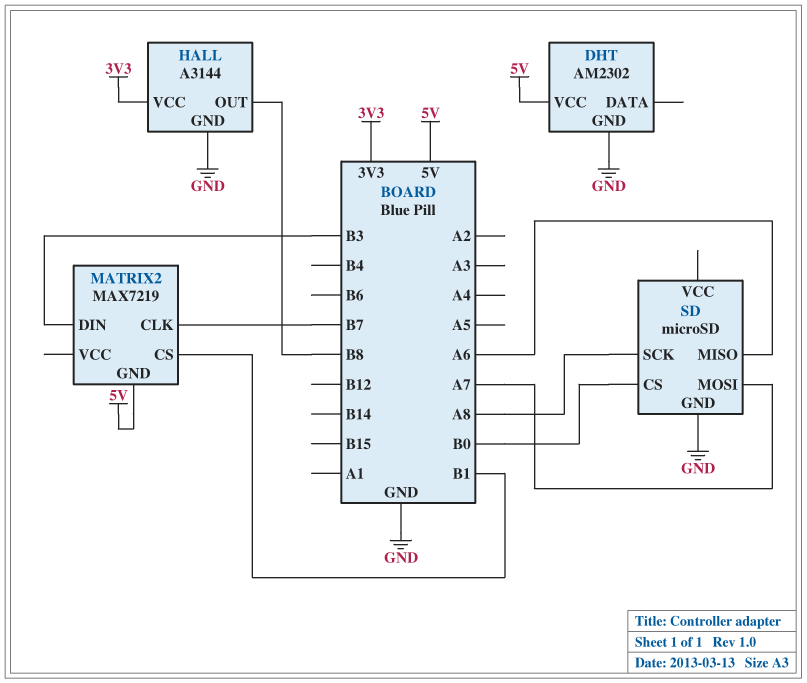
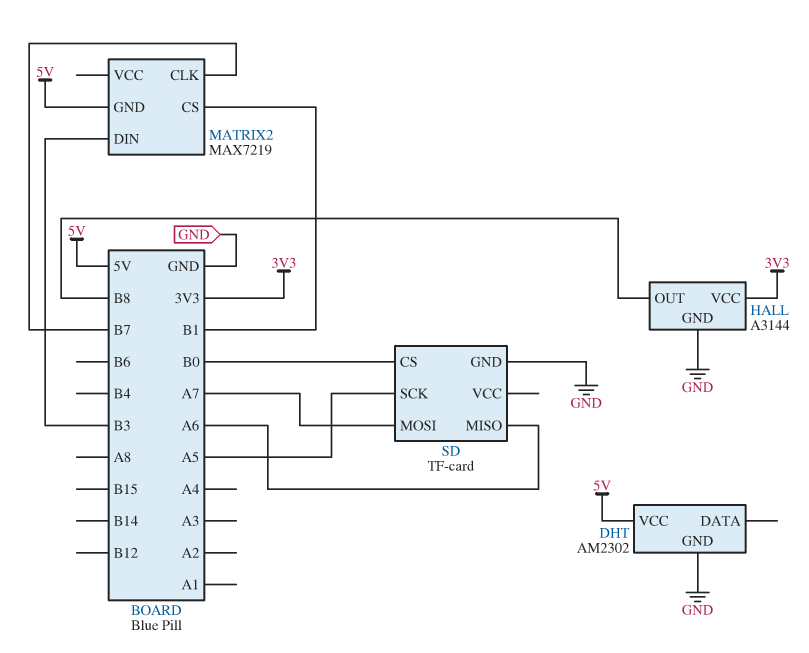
SD: microSD -> TF-card
SD pin SCK: A8 -> A5

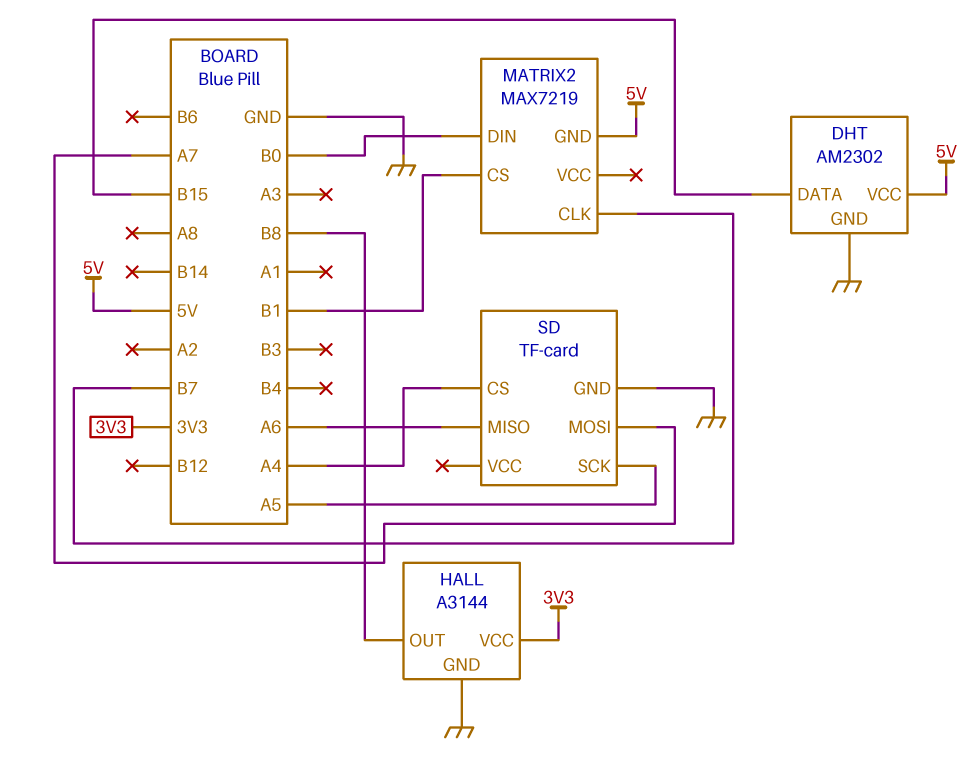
DHT pin DATA: none -> B15
MATRIX2 pin DIN: B3 -> B0
SD pin CS: B0 -> A4

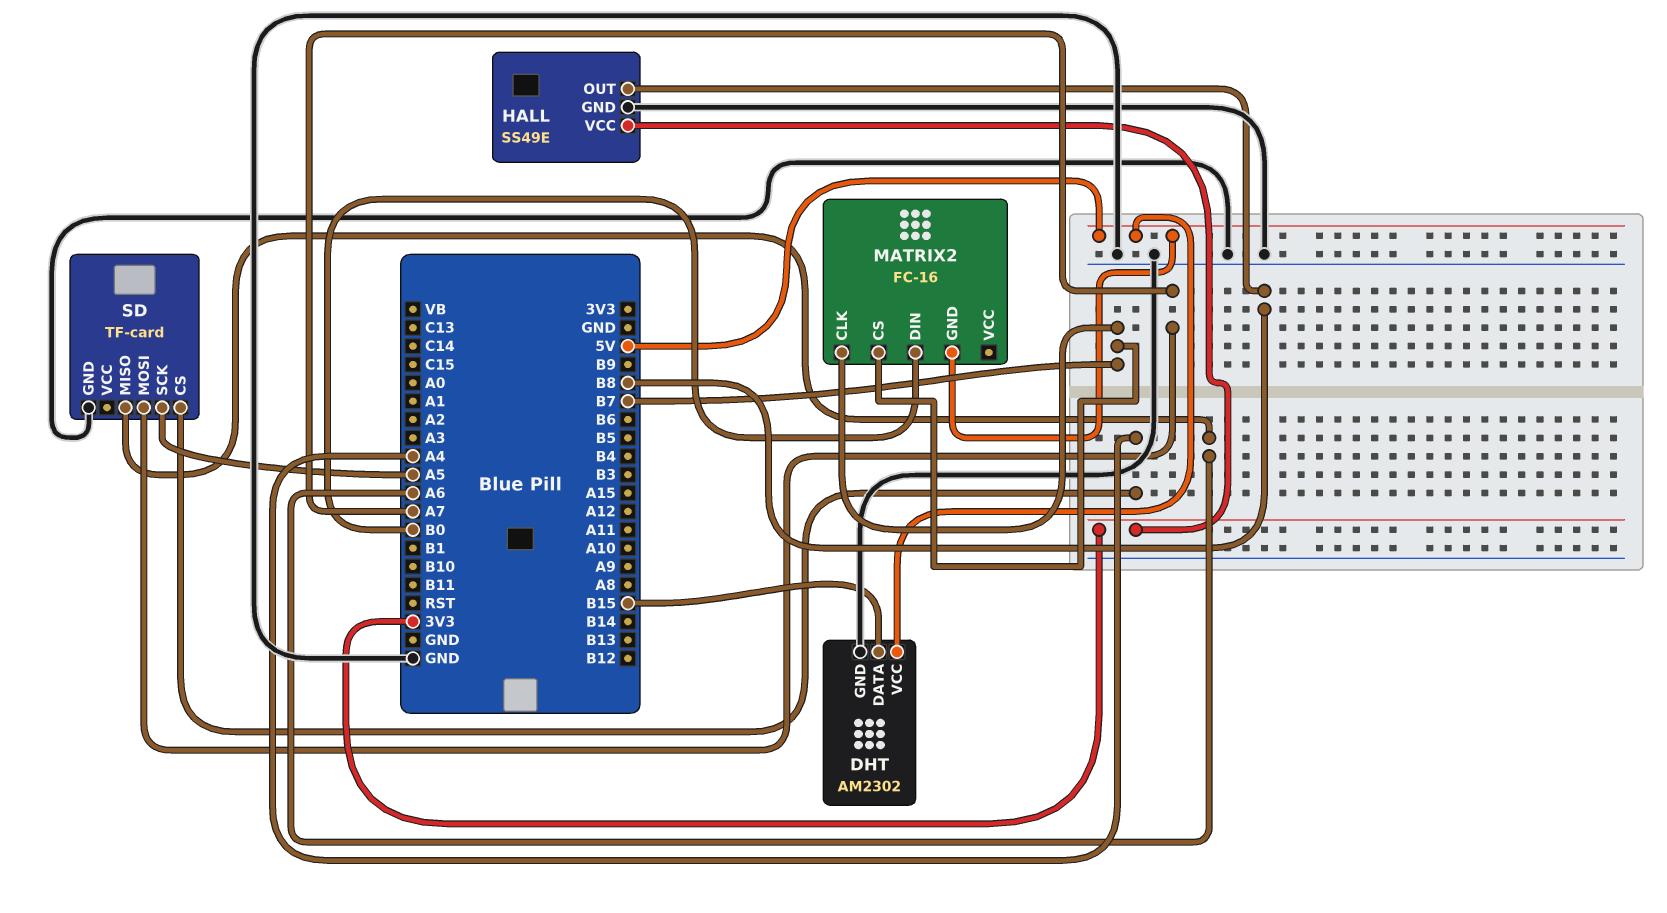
HALL: A3144 -> SS49E
MATRIX2: MAX7219 -> FC-16
MATRIX2 pin CS: B1 -> B7

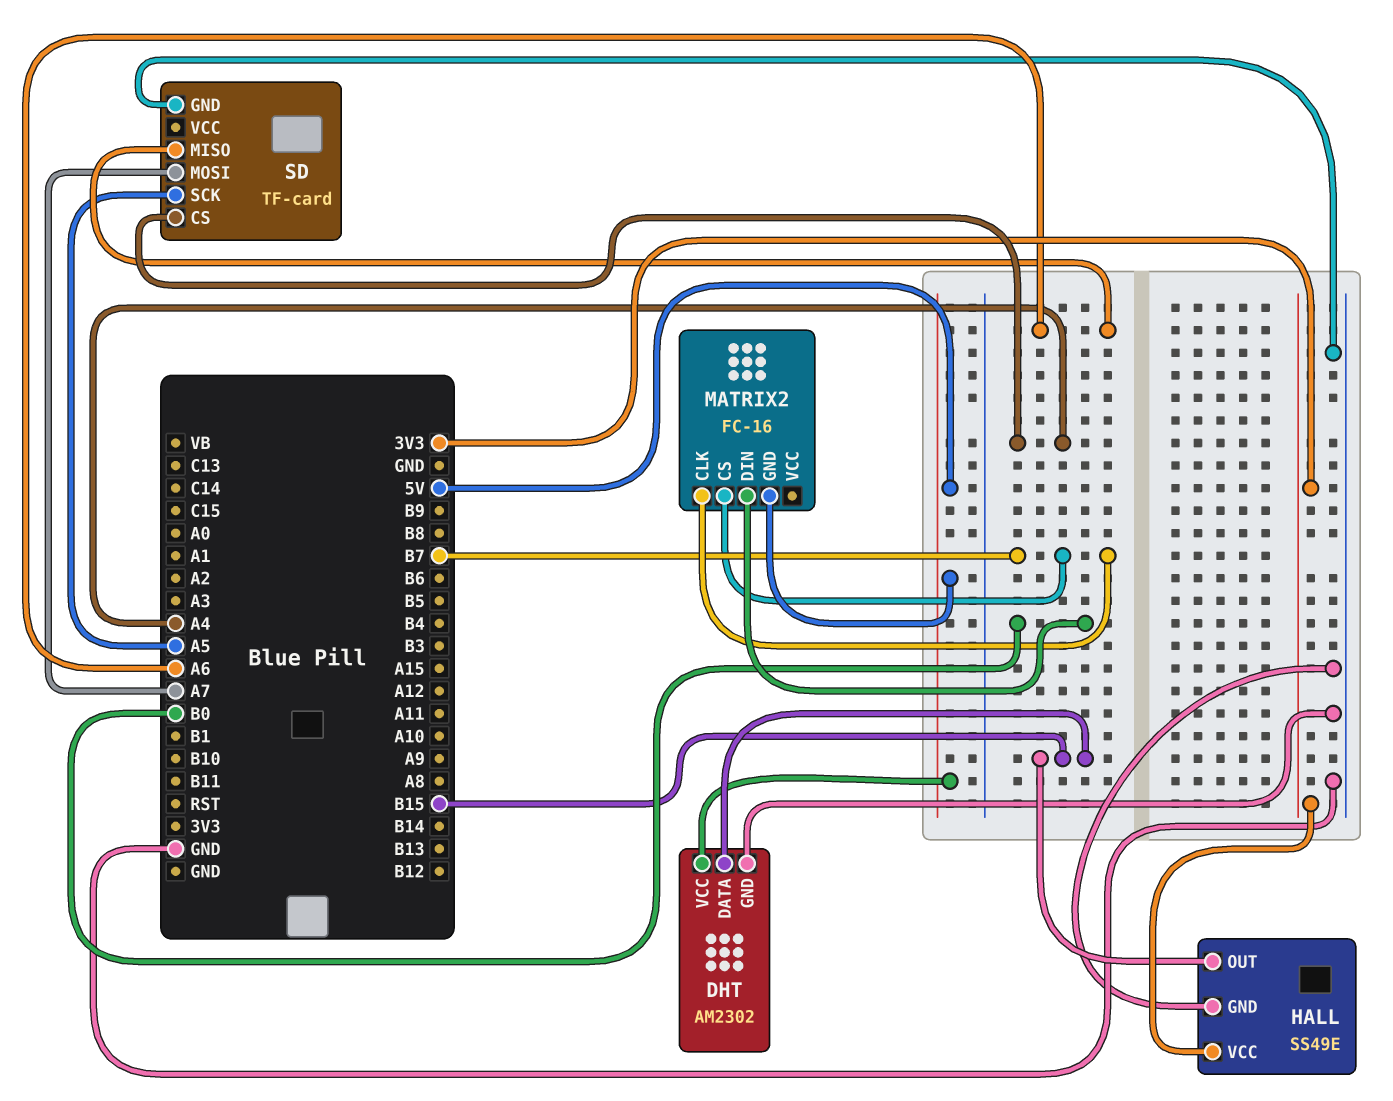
HALL pin OUT: B8 -> B15

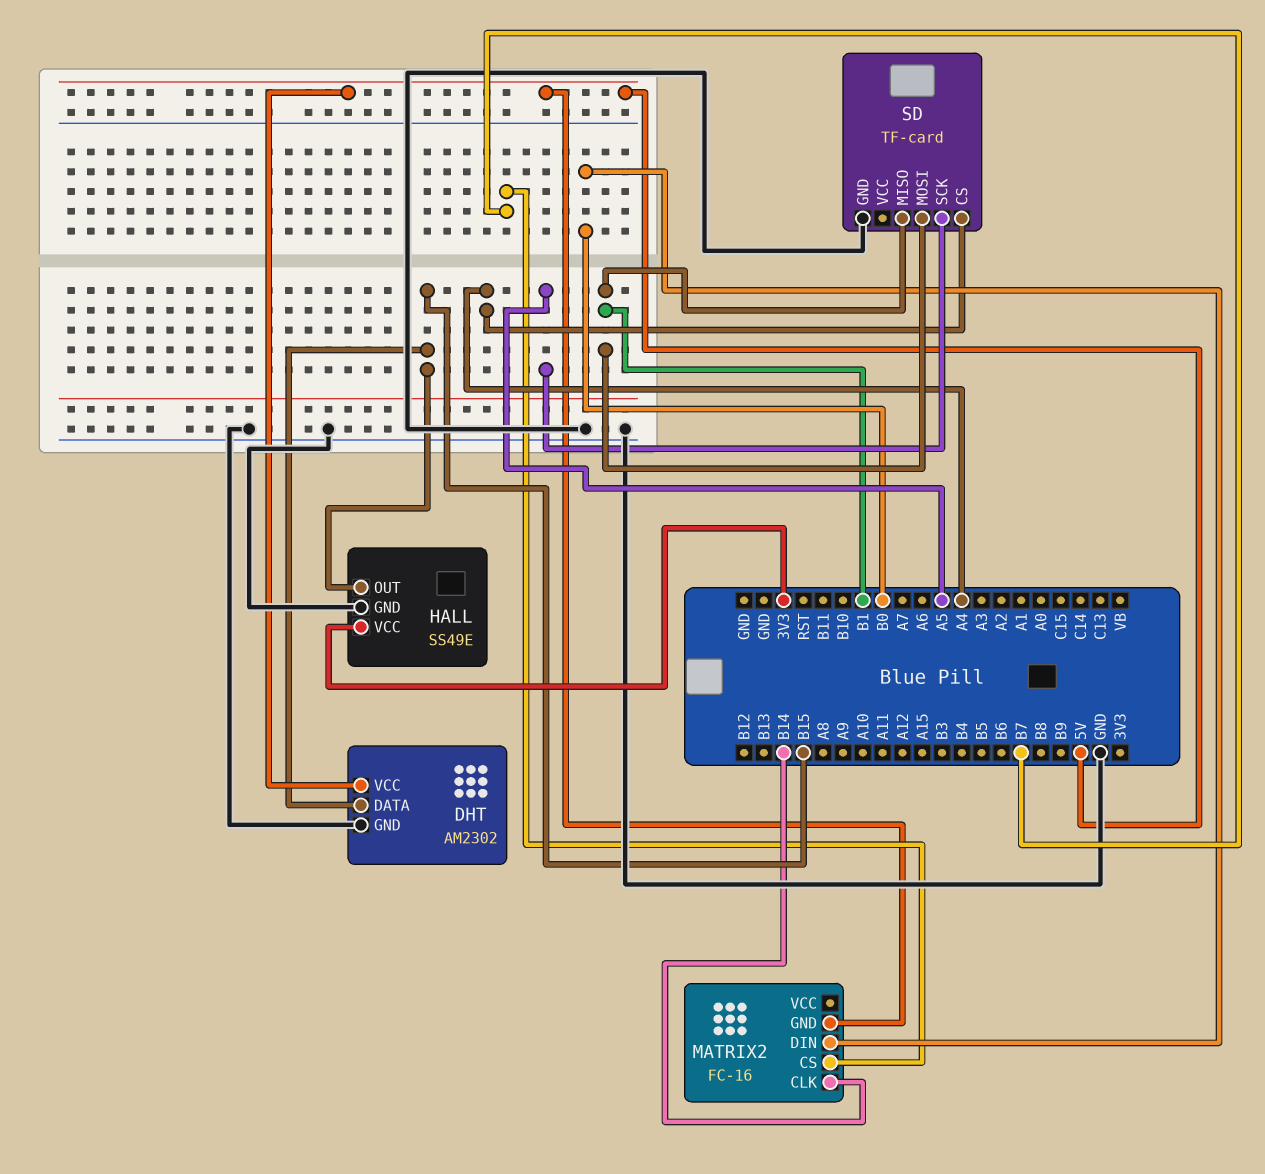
MATRIX2 pin CLK: B7 -> B14
SD pin MISO: A6 -> B1
SD pin MOSI: A7 -> B1

